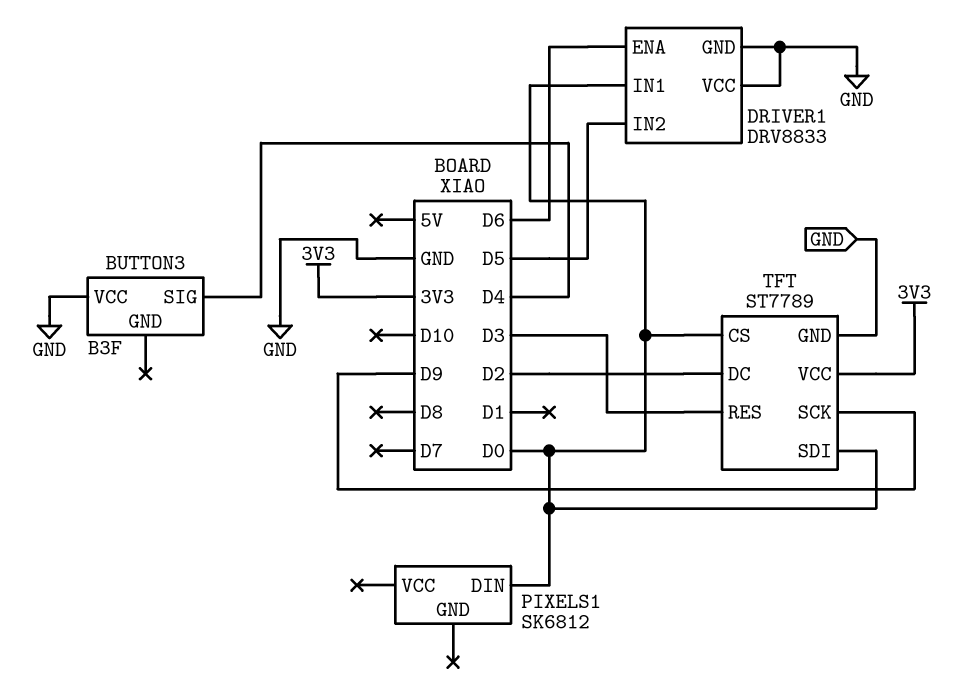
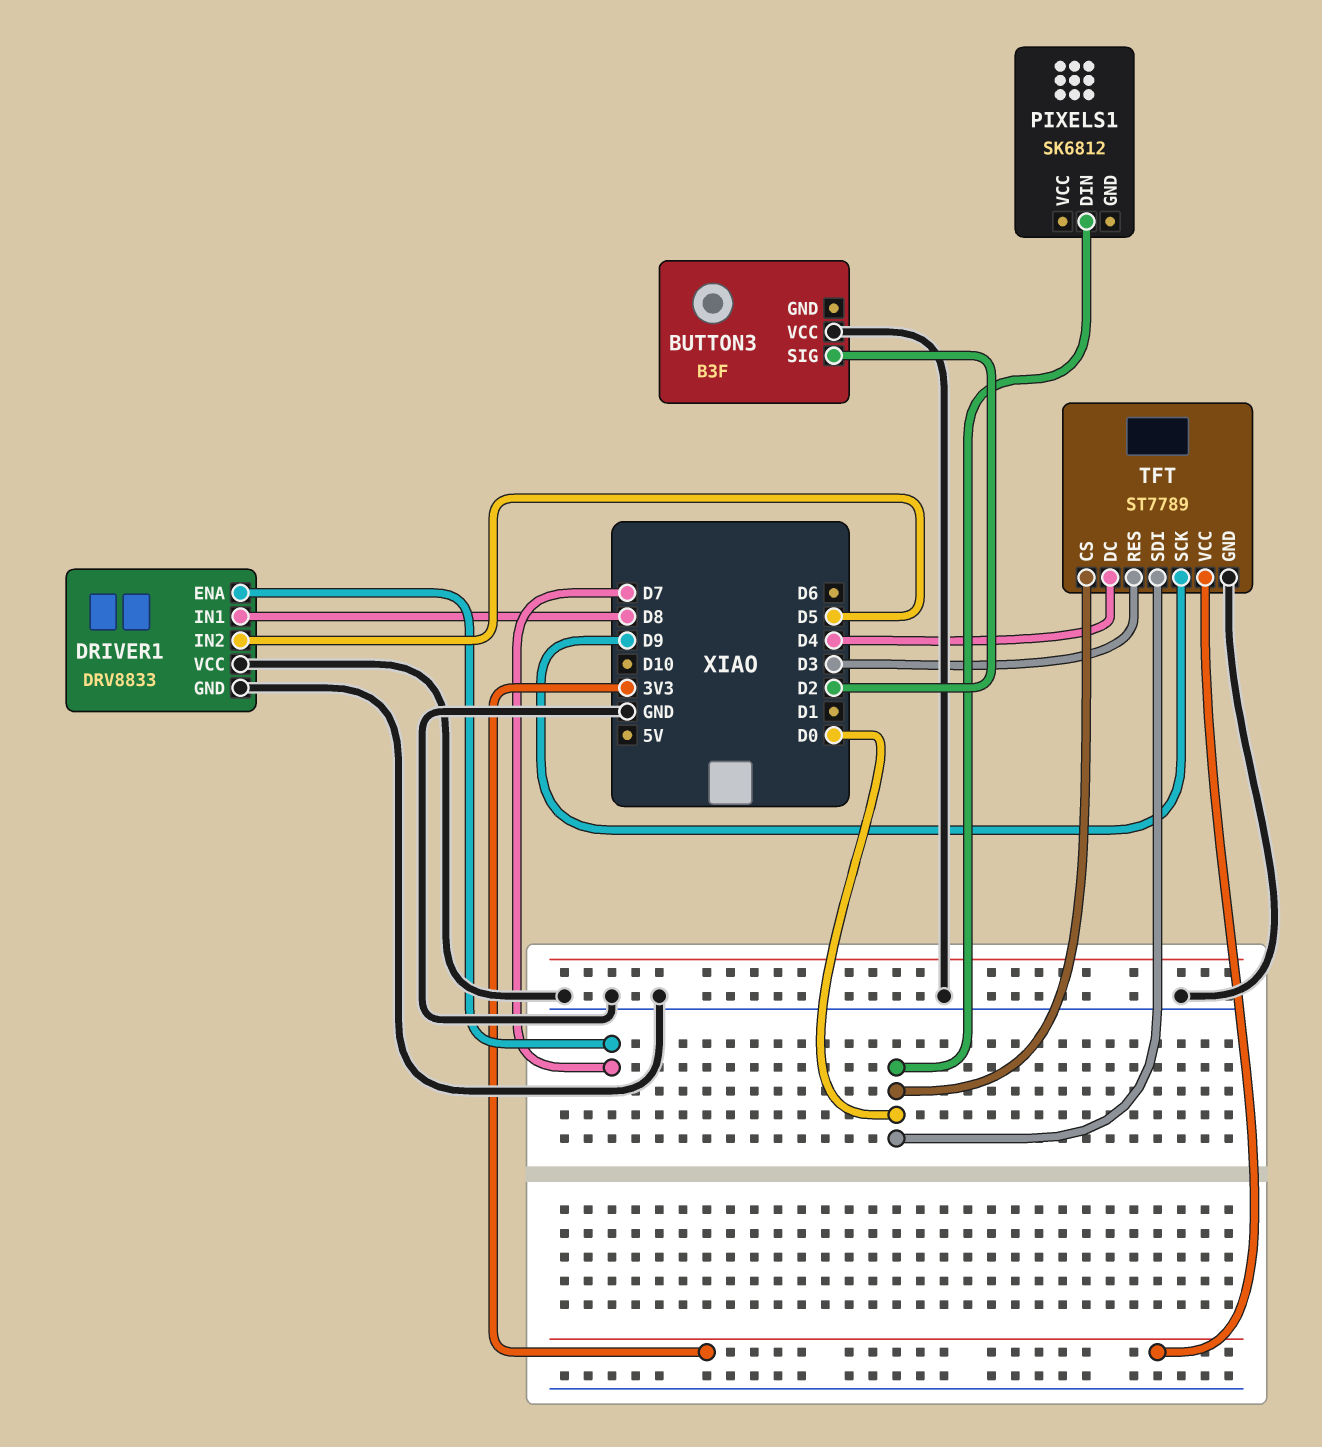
BUTTON3 pin SIG: D4 -> D2
DRIVER1 pin ENA: D6 -> D7
DRIVER1 pin IN1: D0 -> D8
TFT pin DC: D2 -> D4

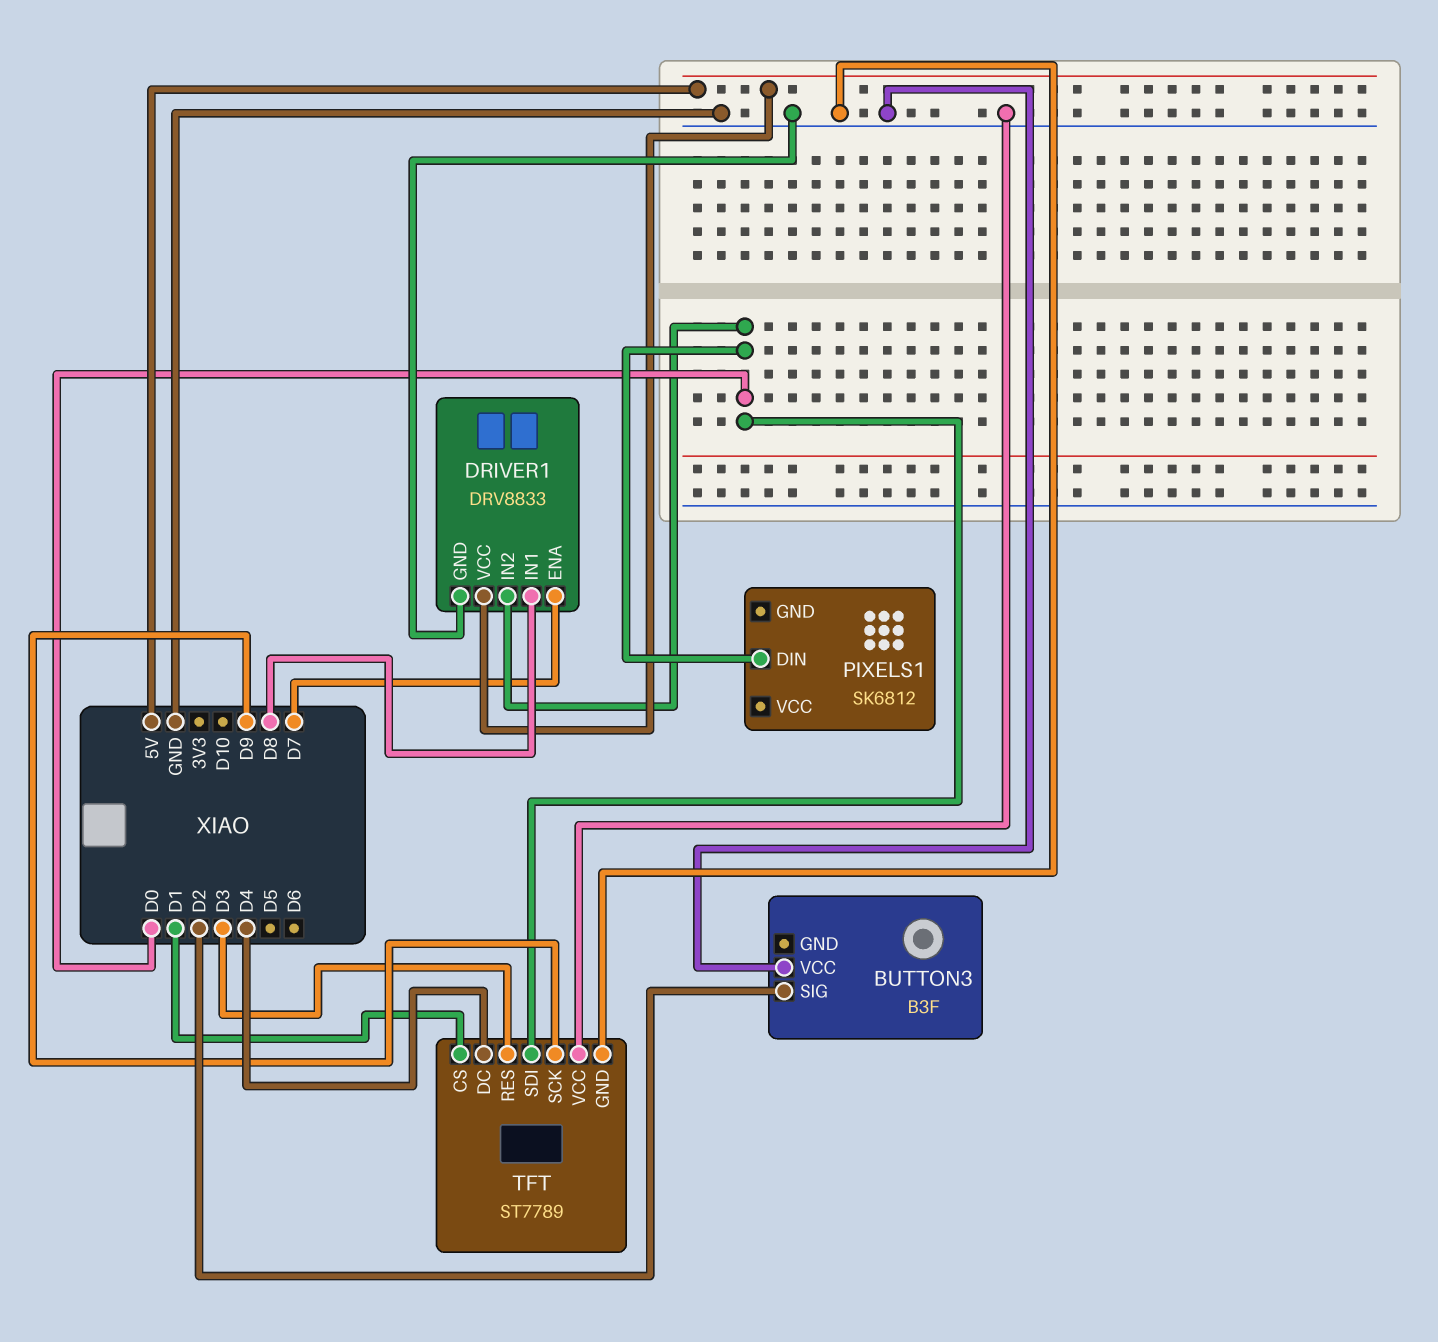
DRIVER1 pin IN2: D5 -> D0
DRIVER1 pin VCC: GND -> 5V
TFT pin CS: D0 -> D1
TFT pin VCC: 3V3 -> GND

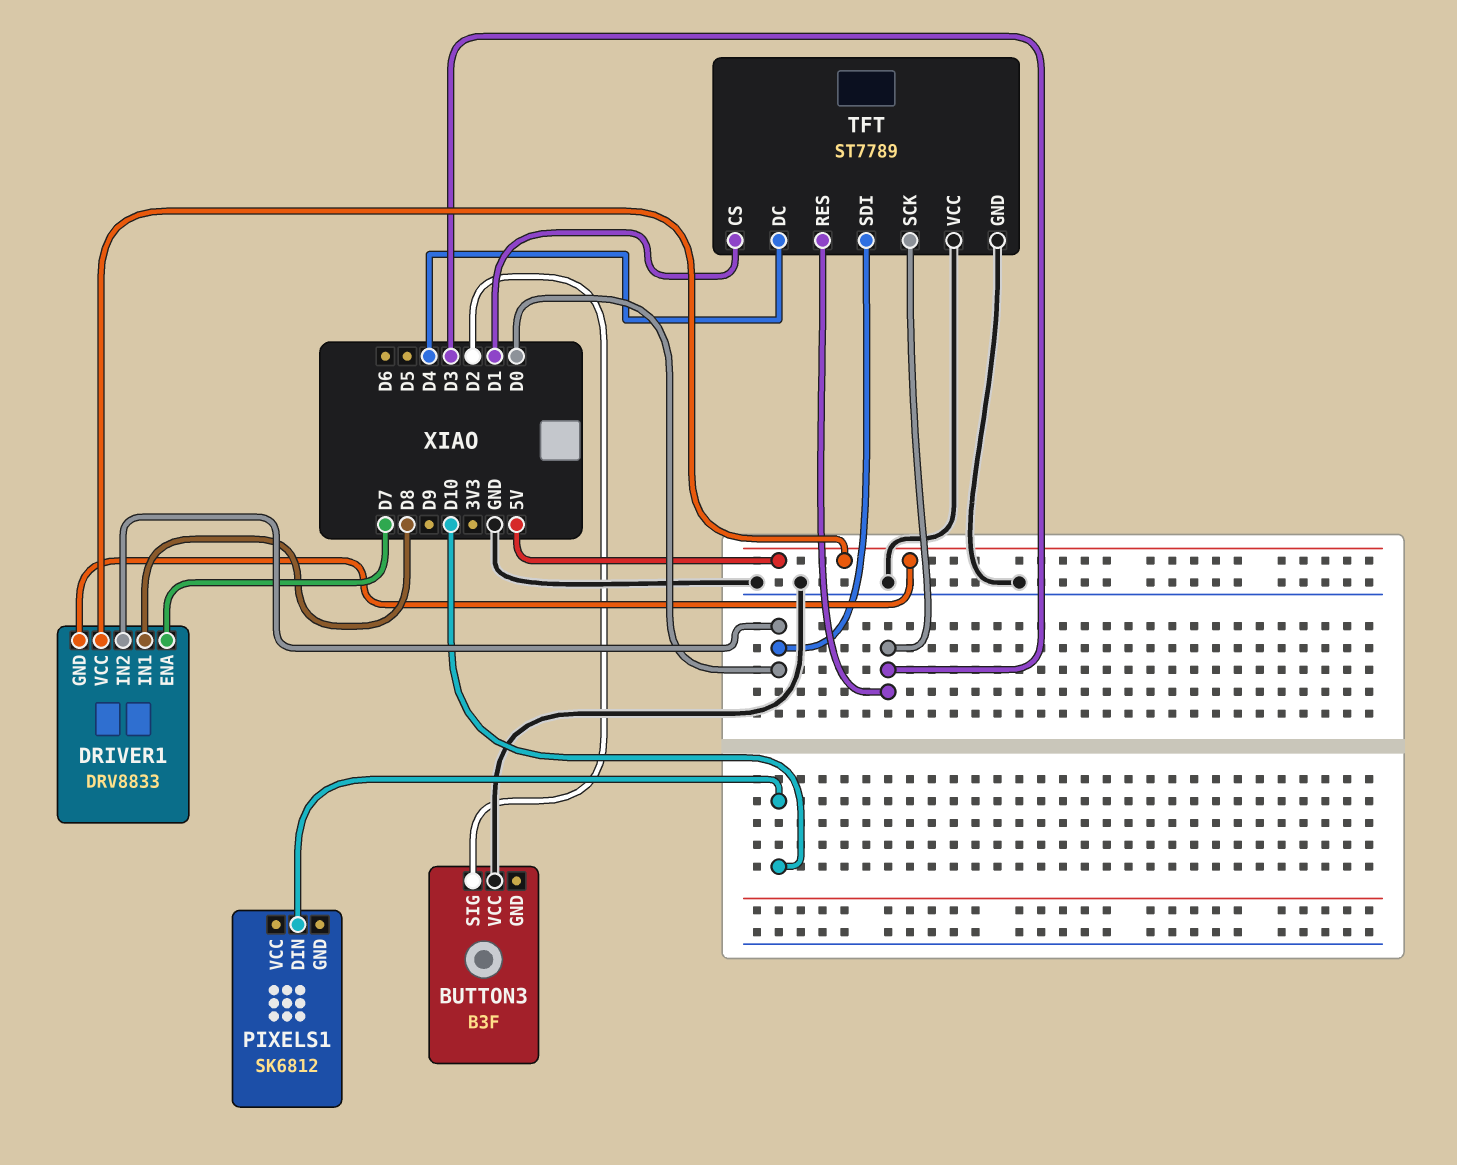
DRIVER1 pin GND: GND -> 5V
PIXELS1 pin DIN: D0 -> D10
TFT pin SCK: D9 -> D3

